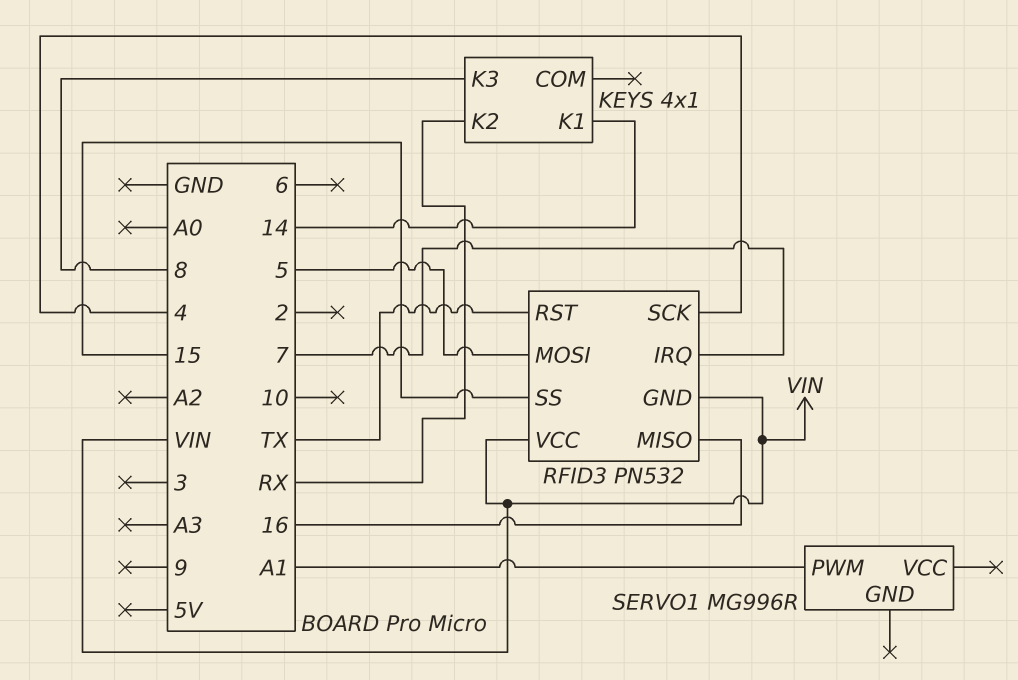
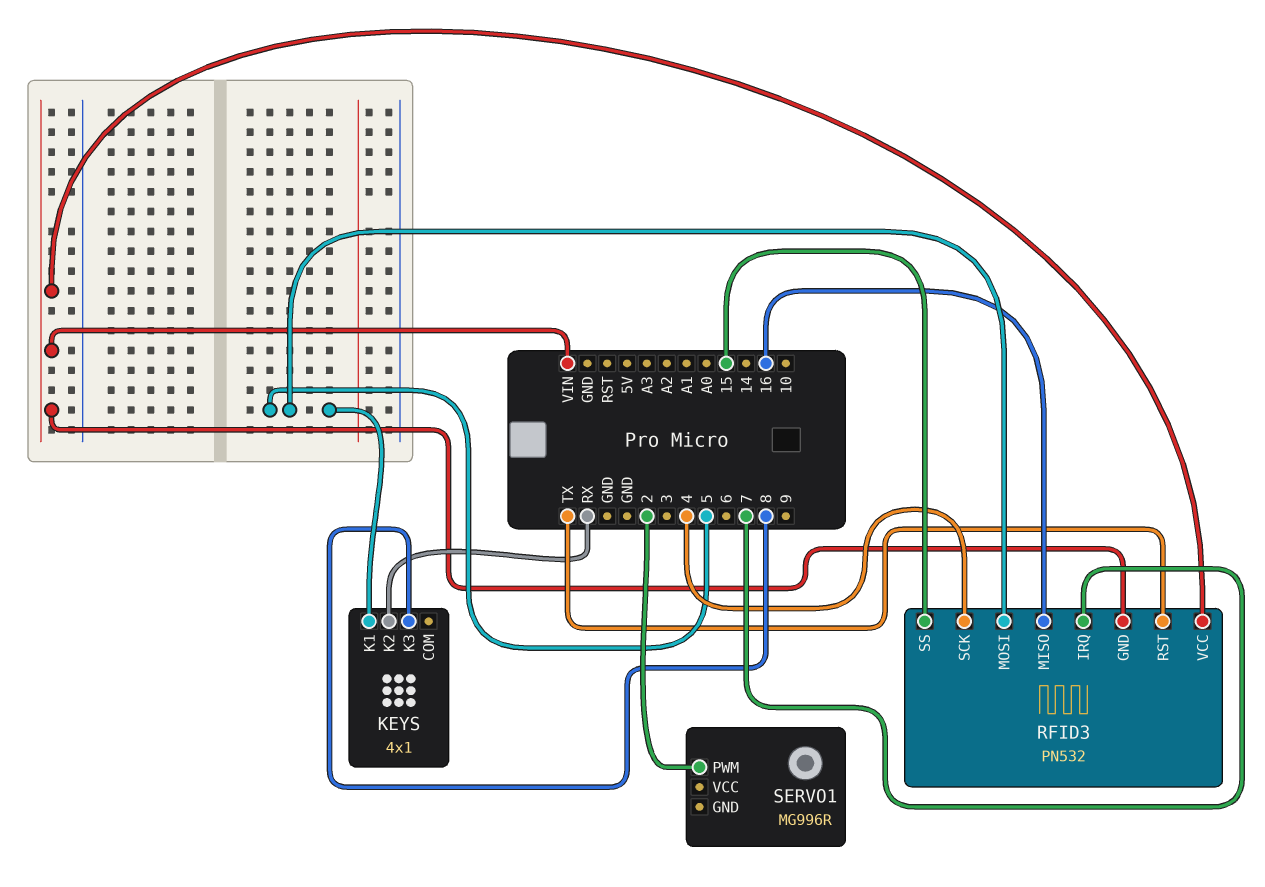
KEYS pin K1: 14 -> 5
SERVO1 pin PWM: A1 -> 2

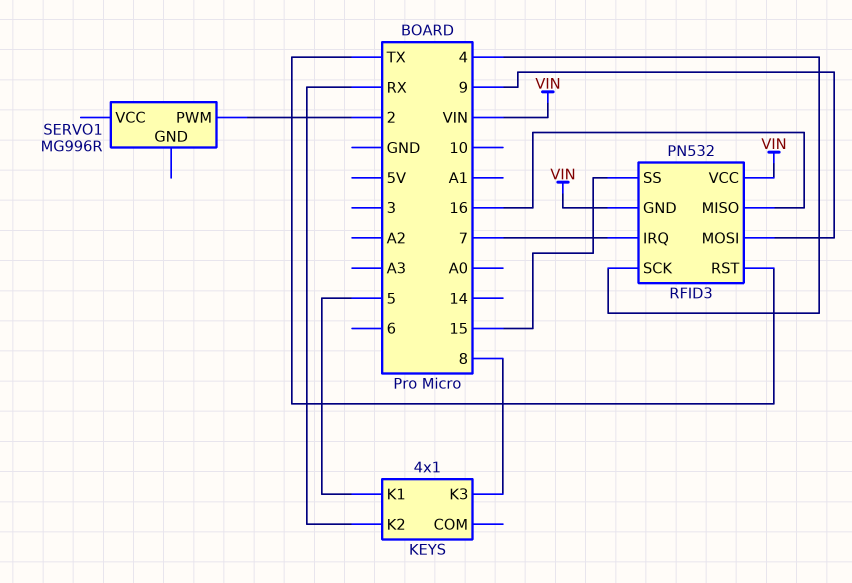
RFID3 pin MOSI: 5 -> 9

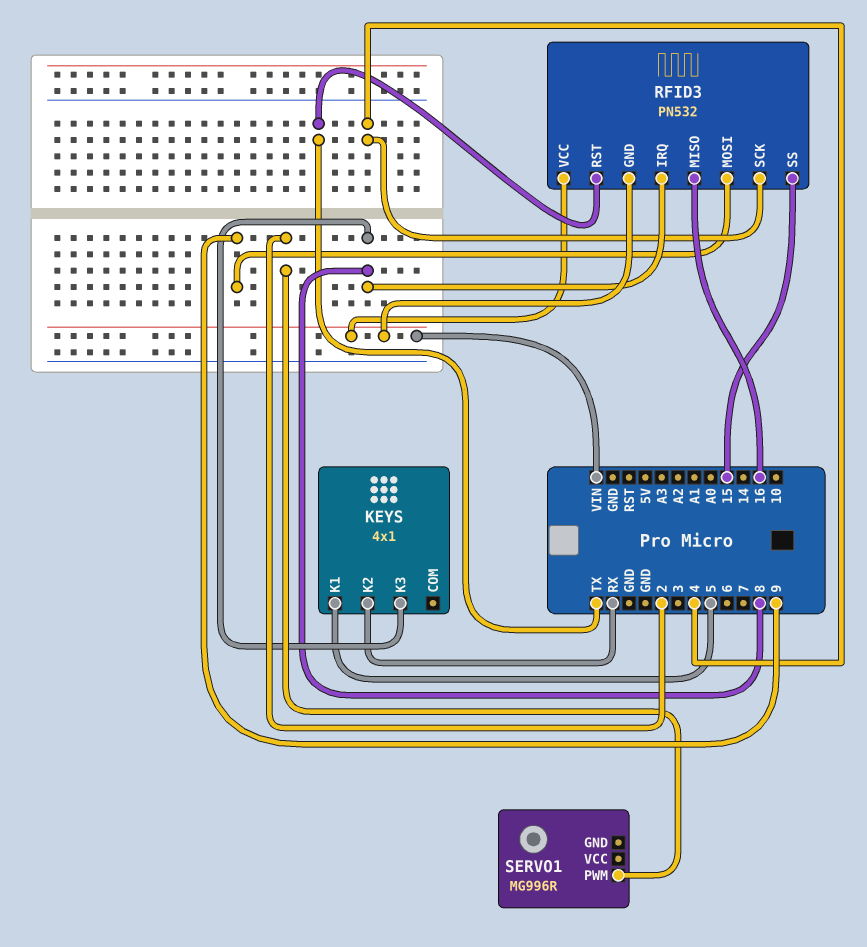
RFID3 pin IRQ: 7 -> 8

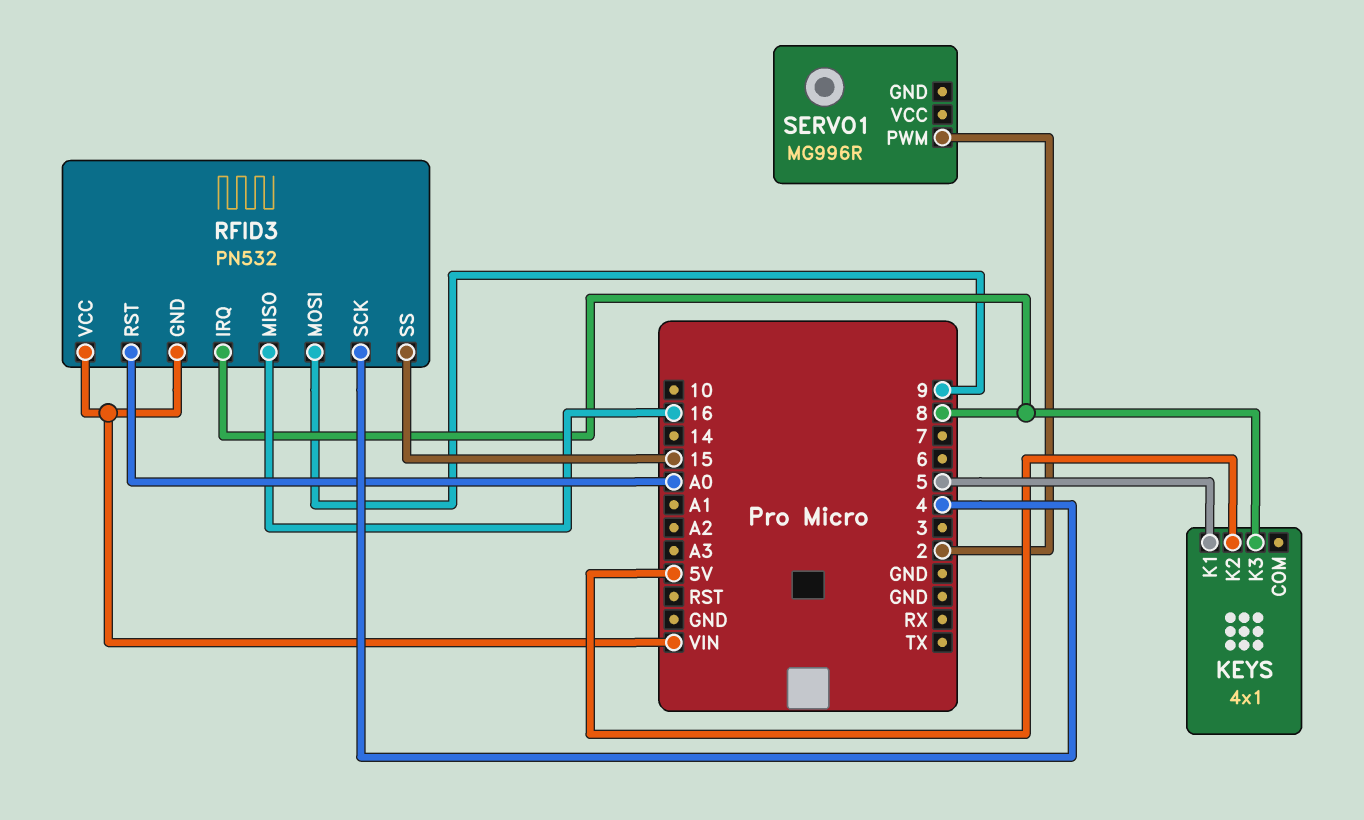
KEYS pin K2: RX -> 5V
RFID3 pin RST: TX -> A0

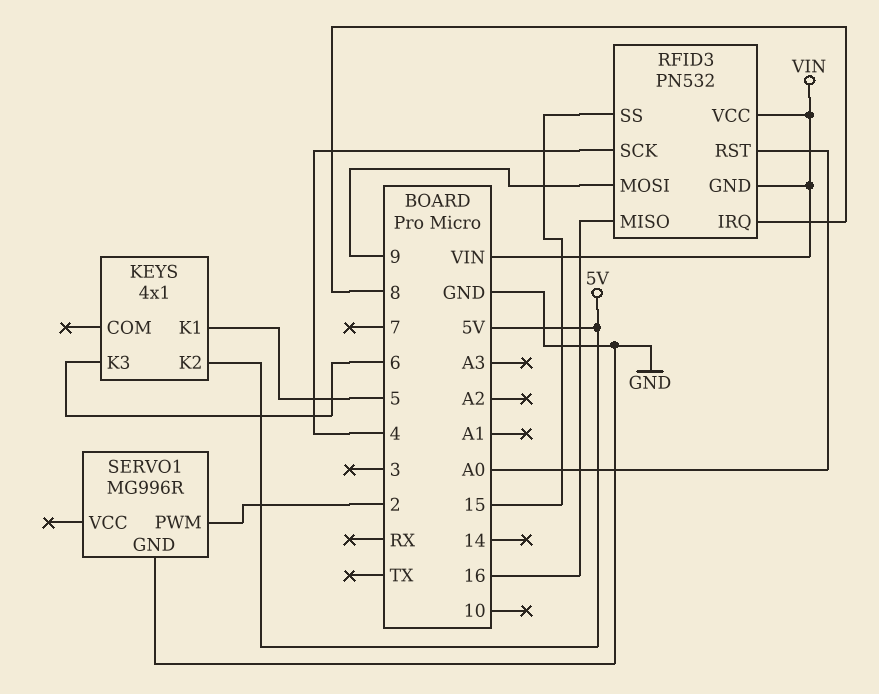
KEYS pin K3: 8 -> 6
SERVO1 pin GND: none -> GND

